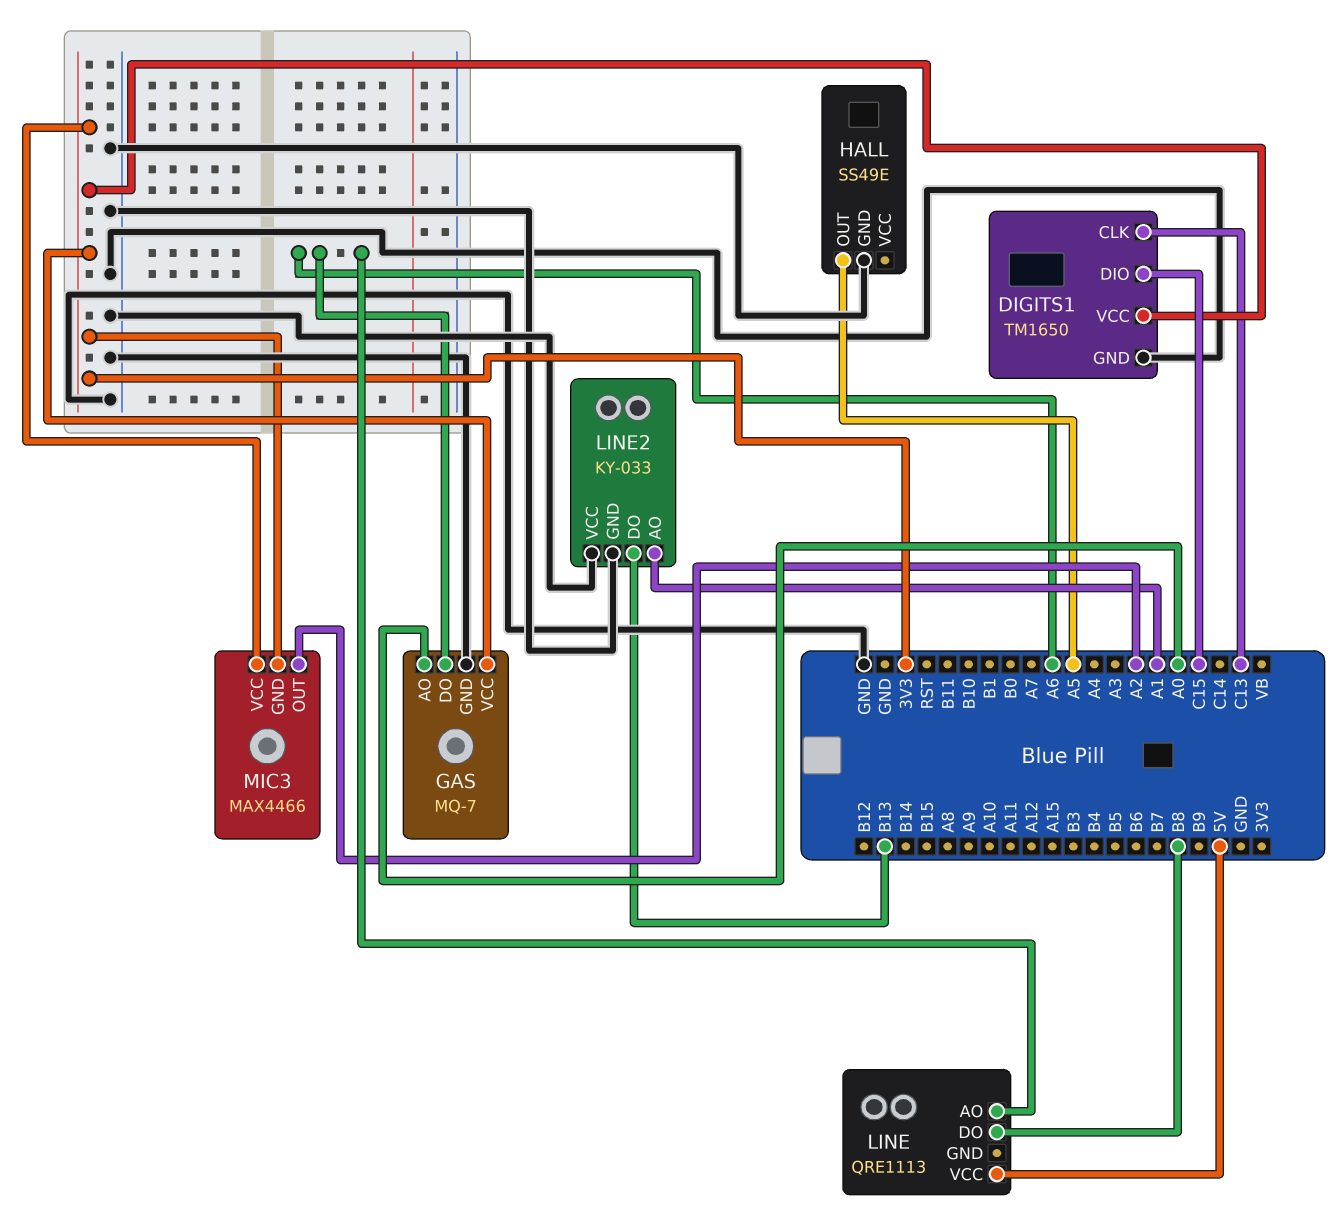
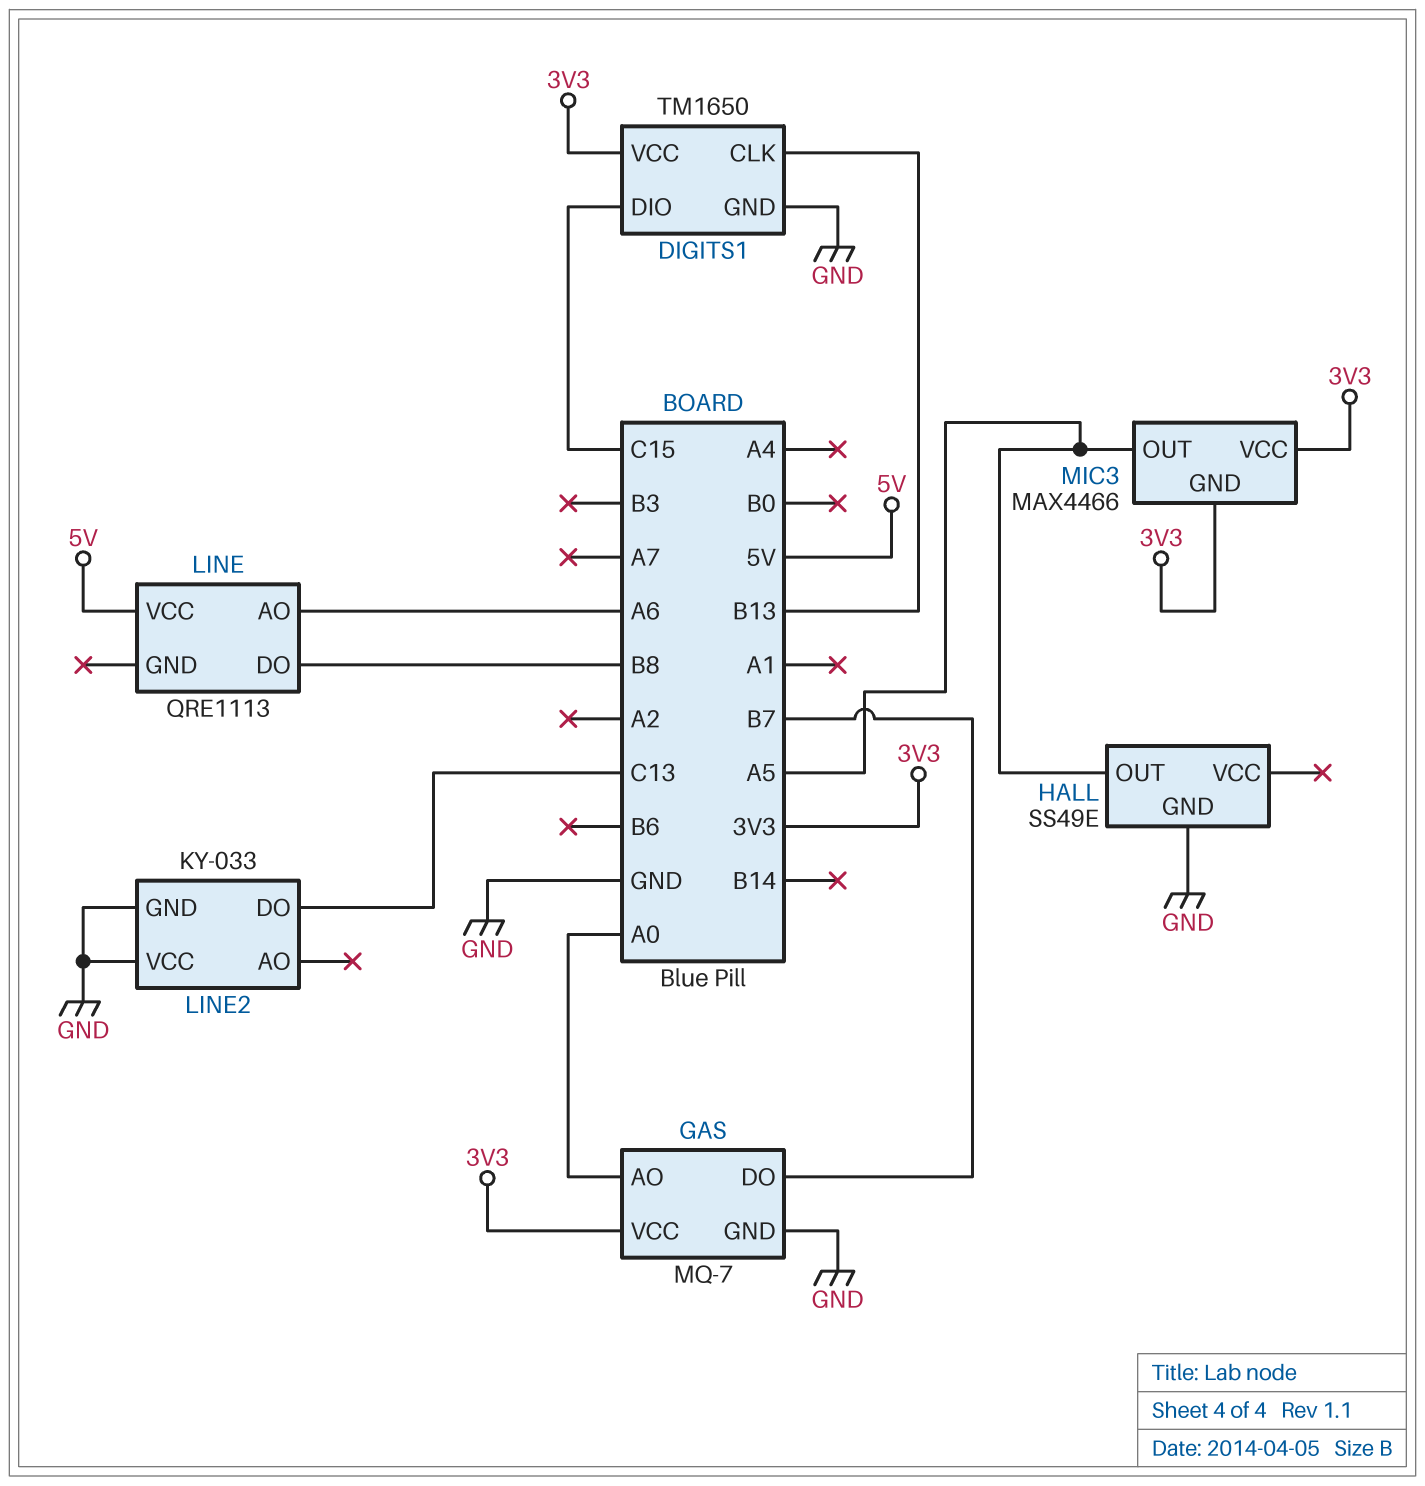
DIGITS1 pin CLK: C13 -> B13
GAS pin DO: A6 -> B7
LINE2 pin AO: A1 -> none
LINE2 pin DO: B13 -> C13
MIC3 pin OUT: A2 -> A5

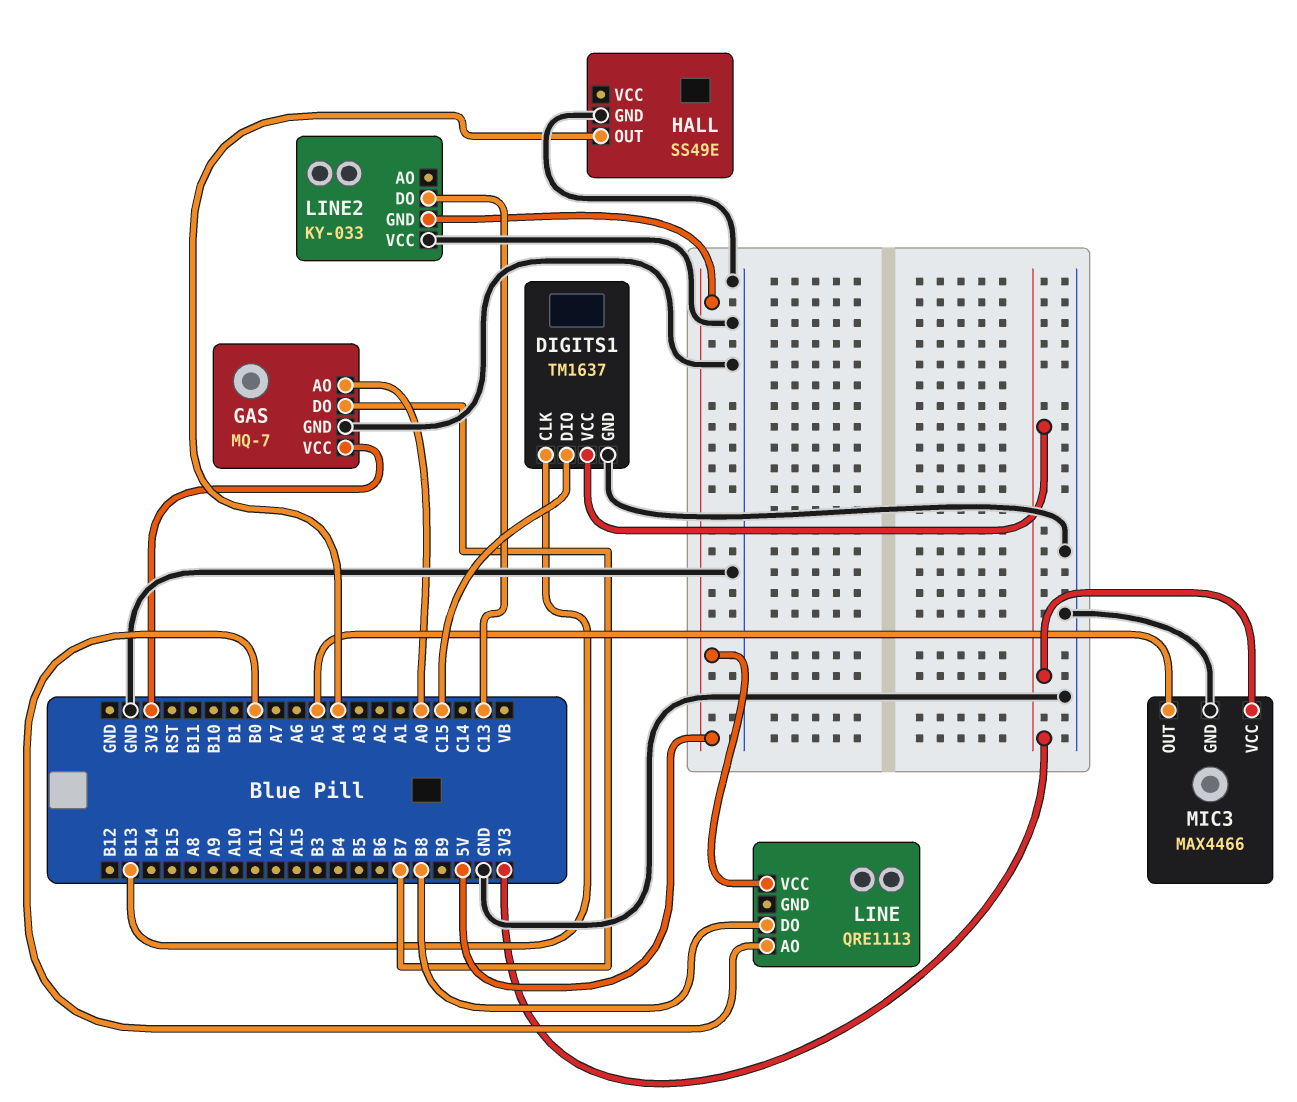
DIGITS1: TM1650 -> TM1637
HALL pin OUT: A5 -> A4
LINE pin AO: A6 -> B0
LINE2 pin GND: GND -> 5V
MIC3 pin GND: 3V3 -> GND

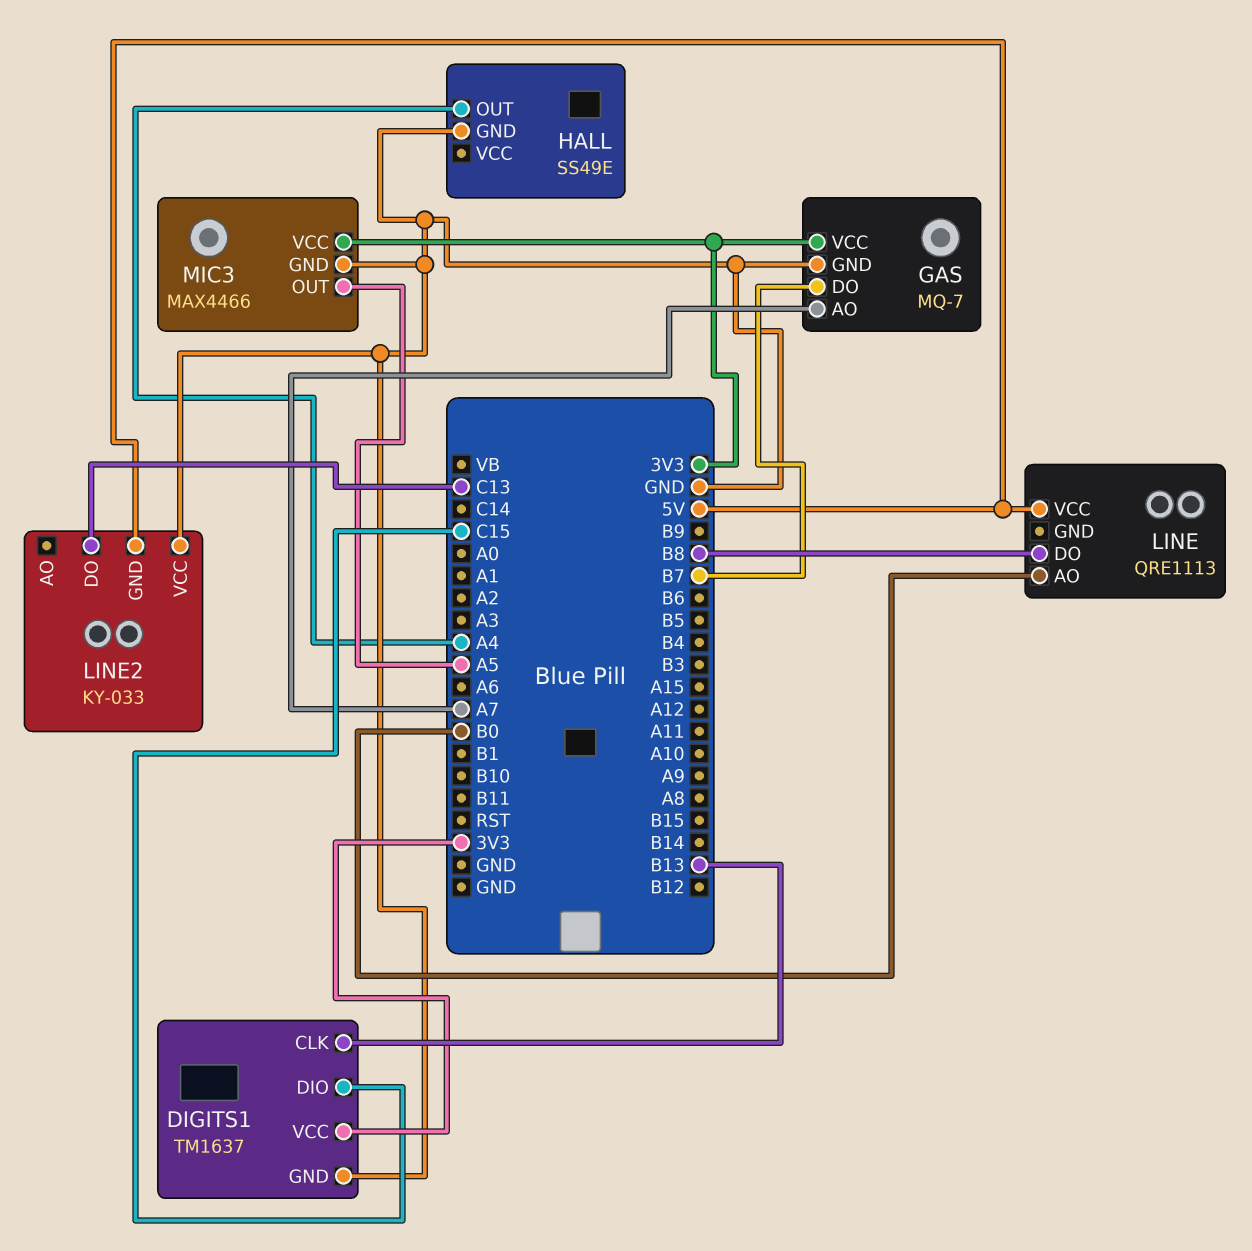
GAS pin AO: A0 -> A7

